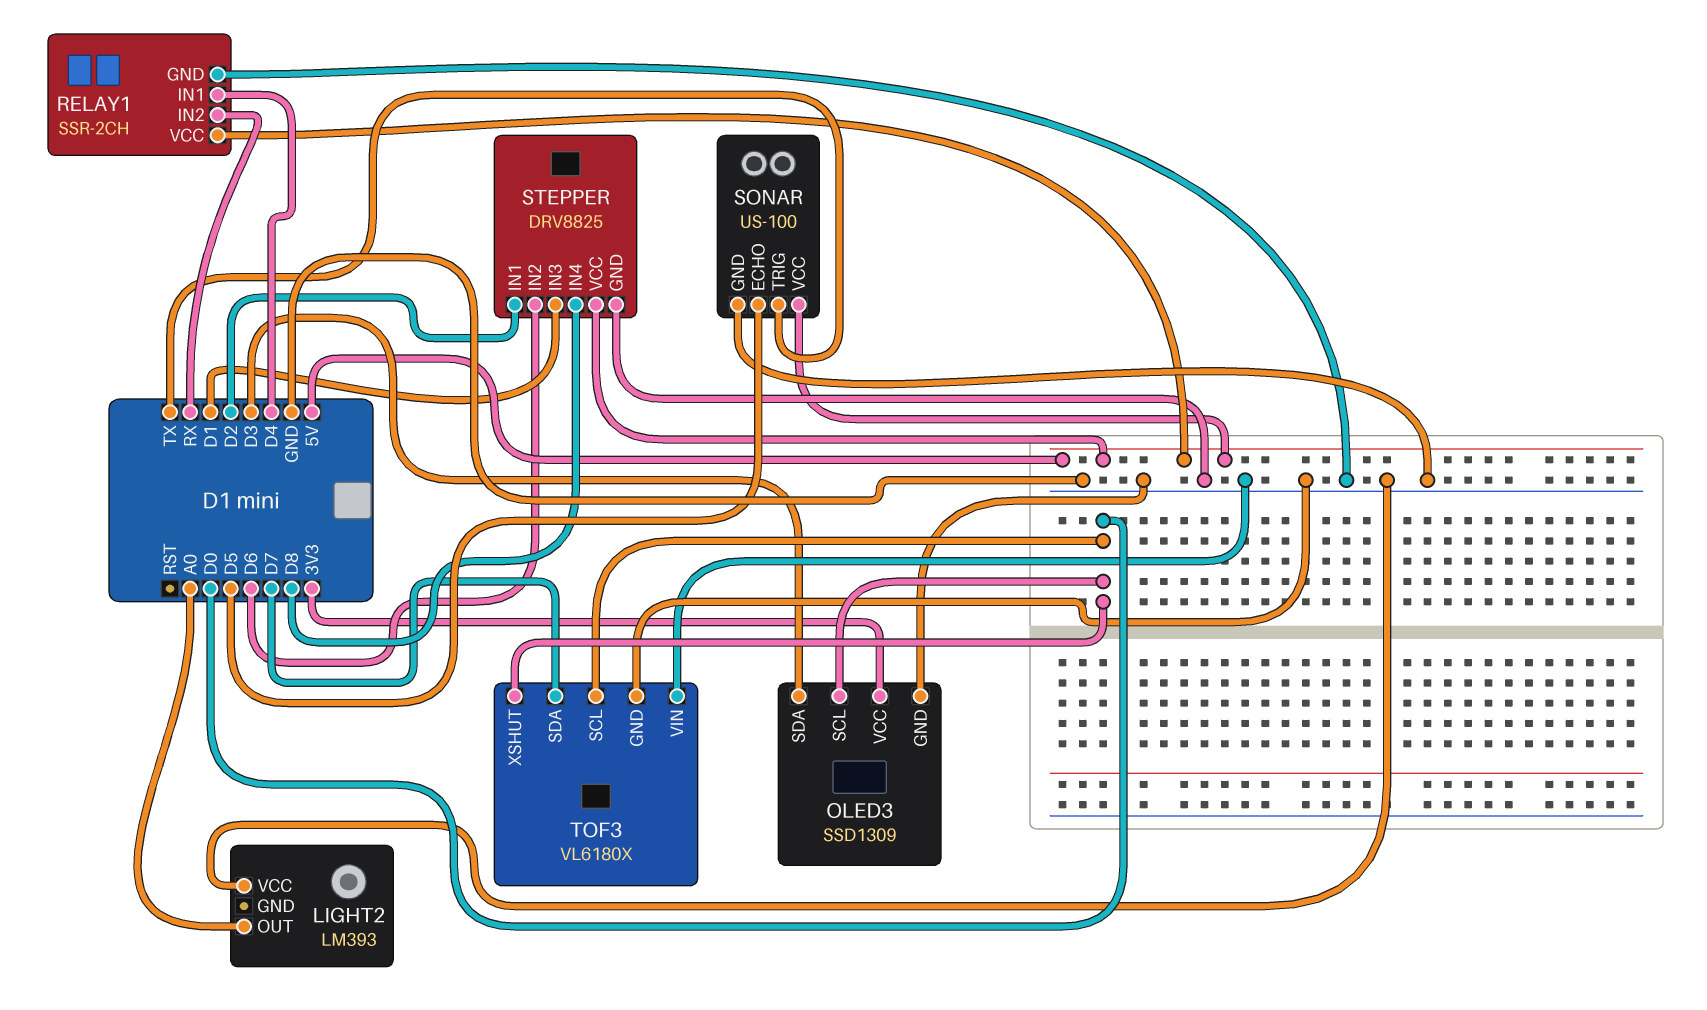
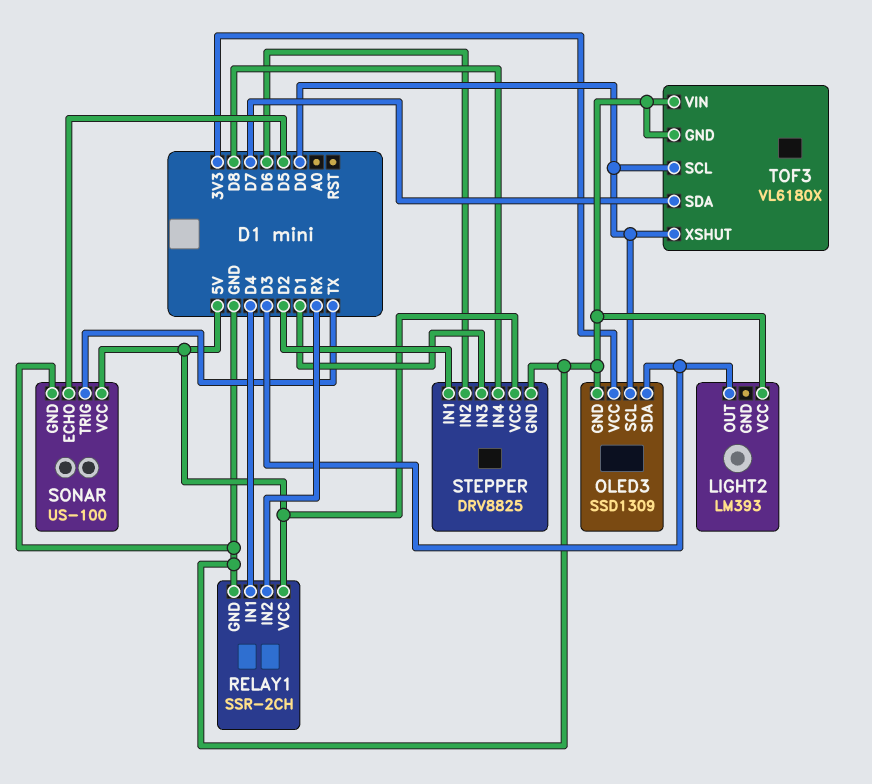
LIGHT2 pin OUT: A0 -> D3

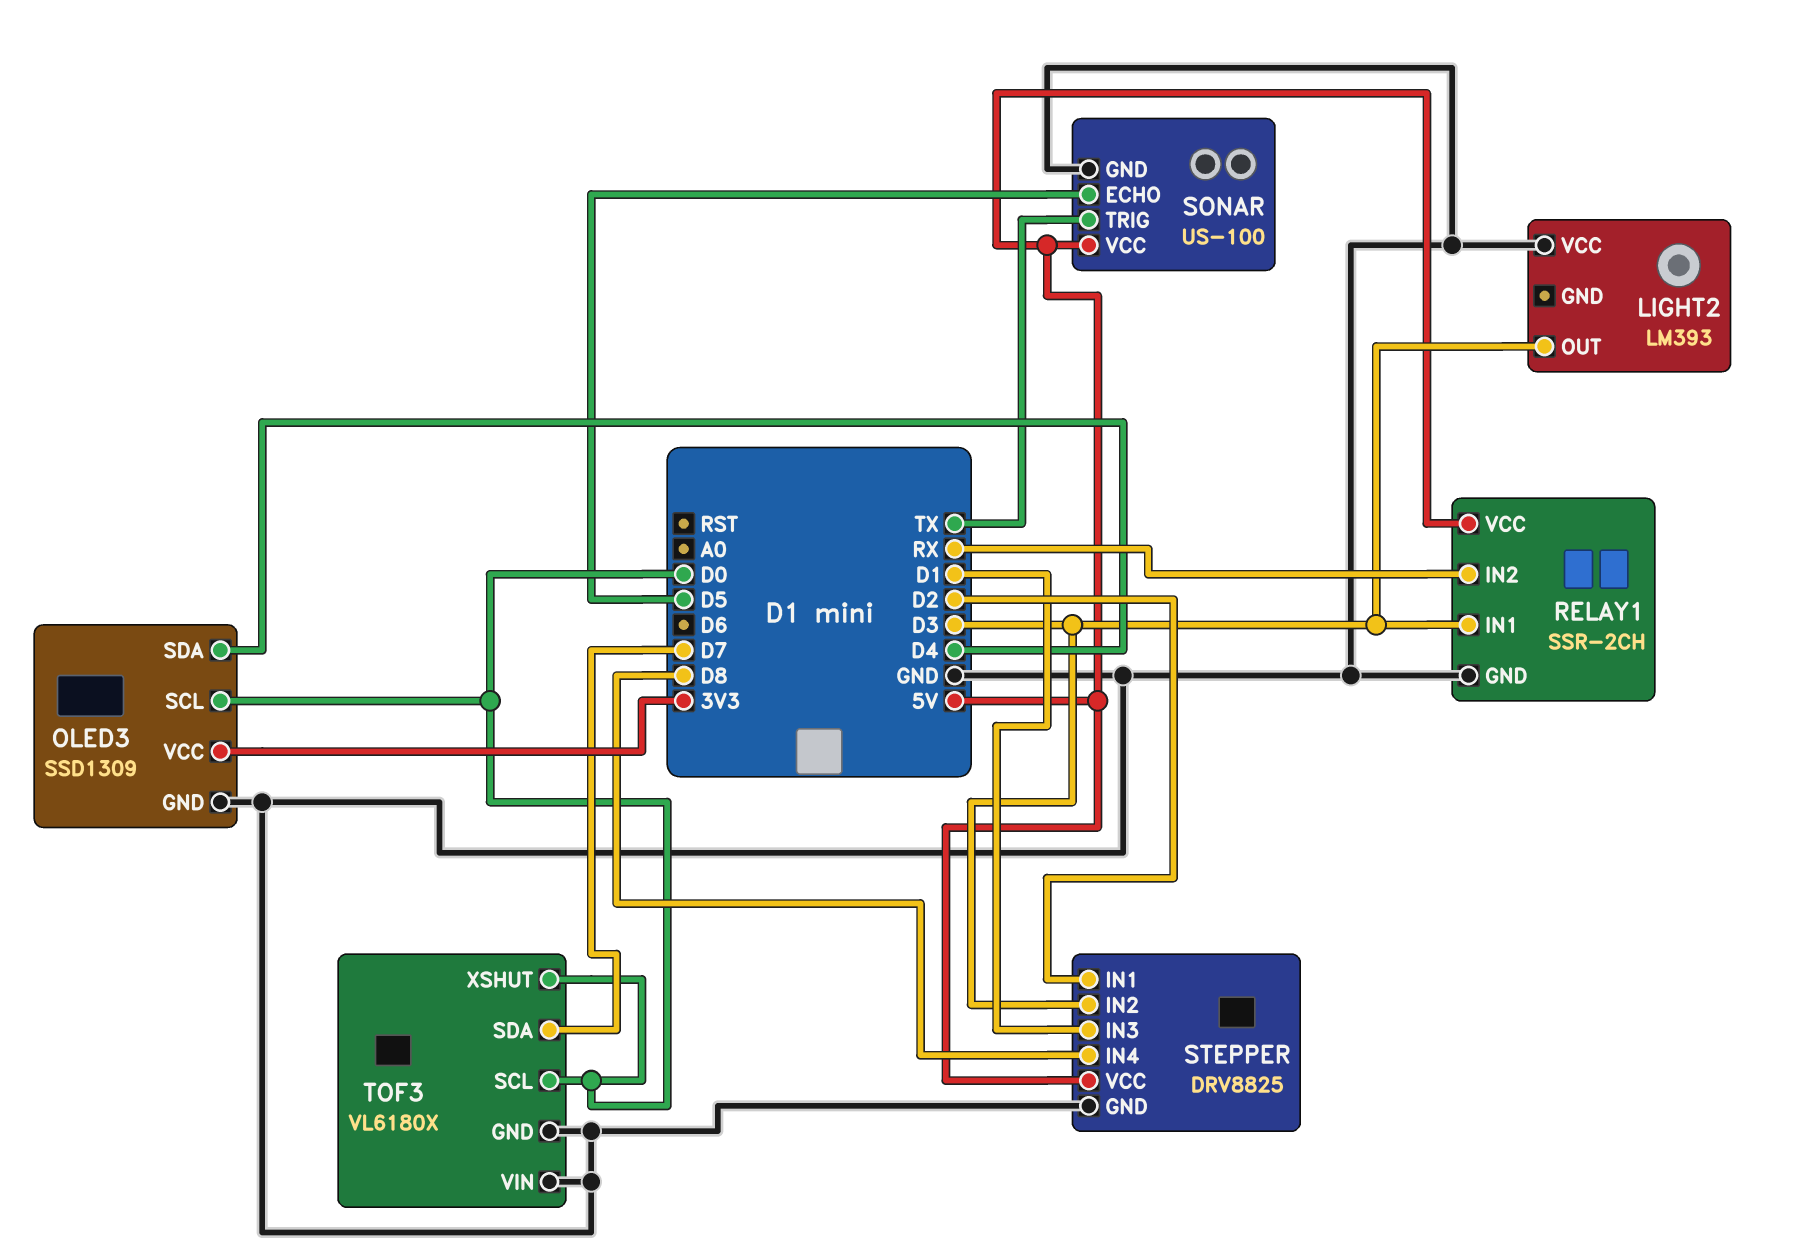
OLED3 pin SDA: D3 -> D4
RELAY1 pin IN1: D4 -> D3
STEPPER pin IN2: D6 -> D3

